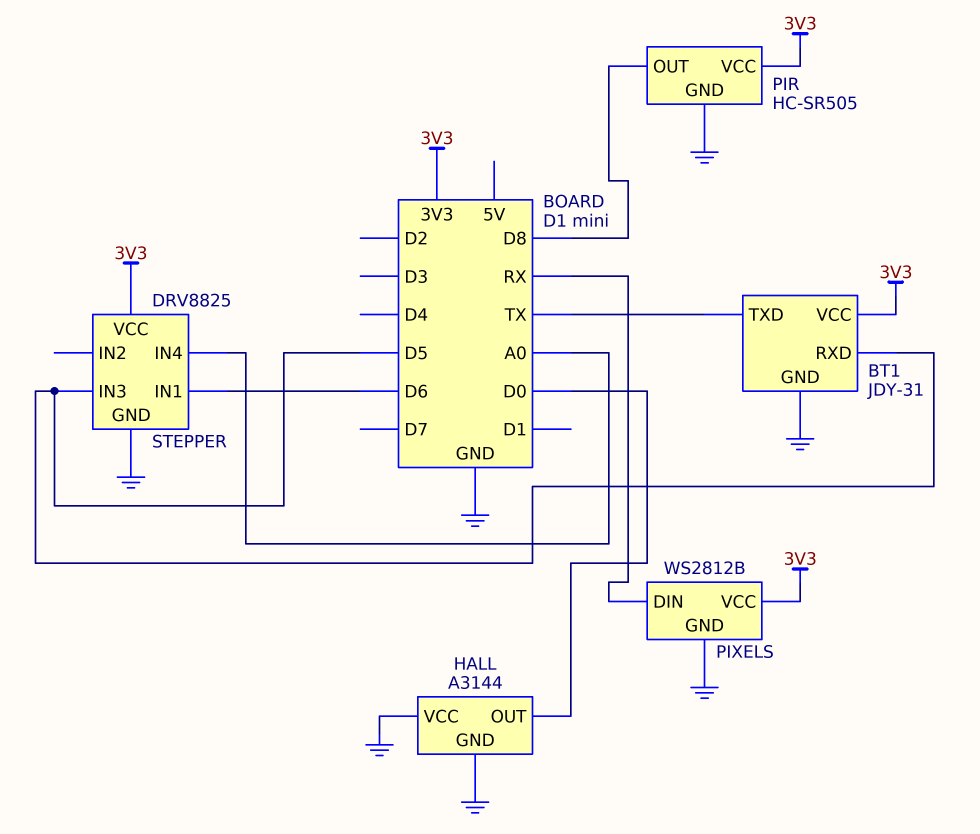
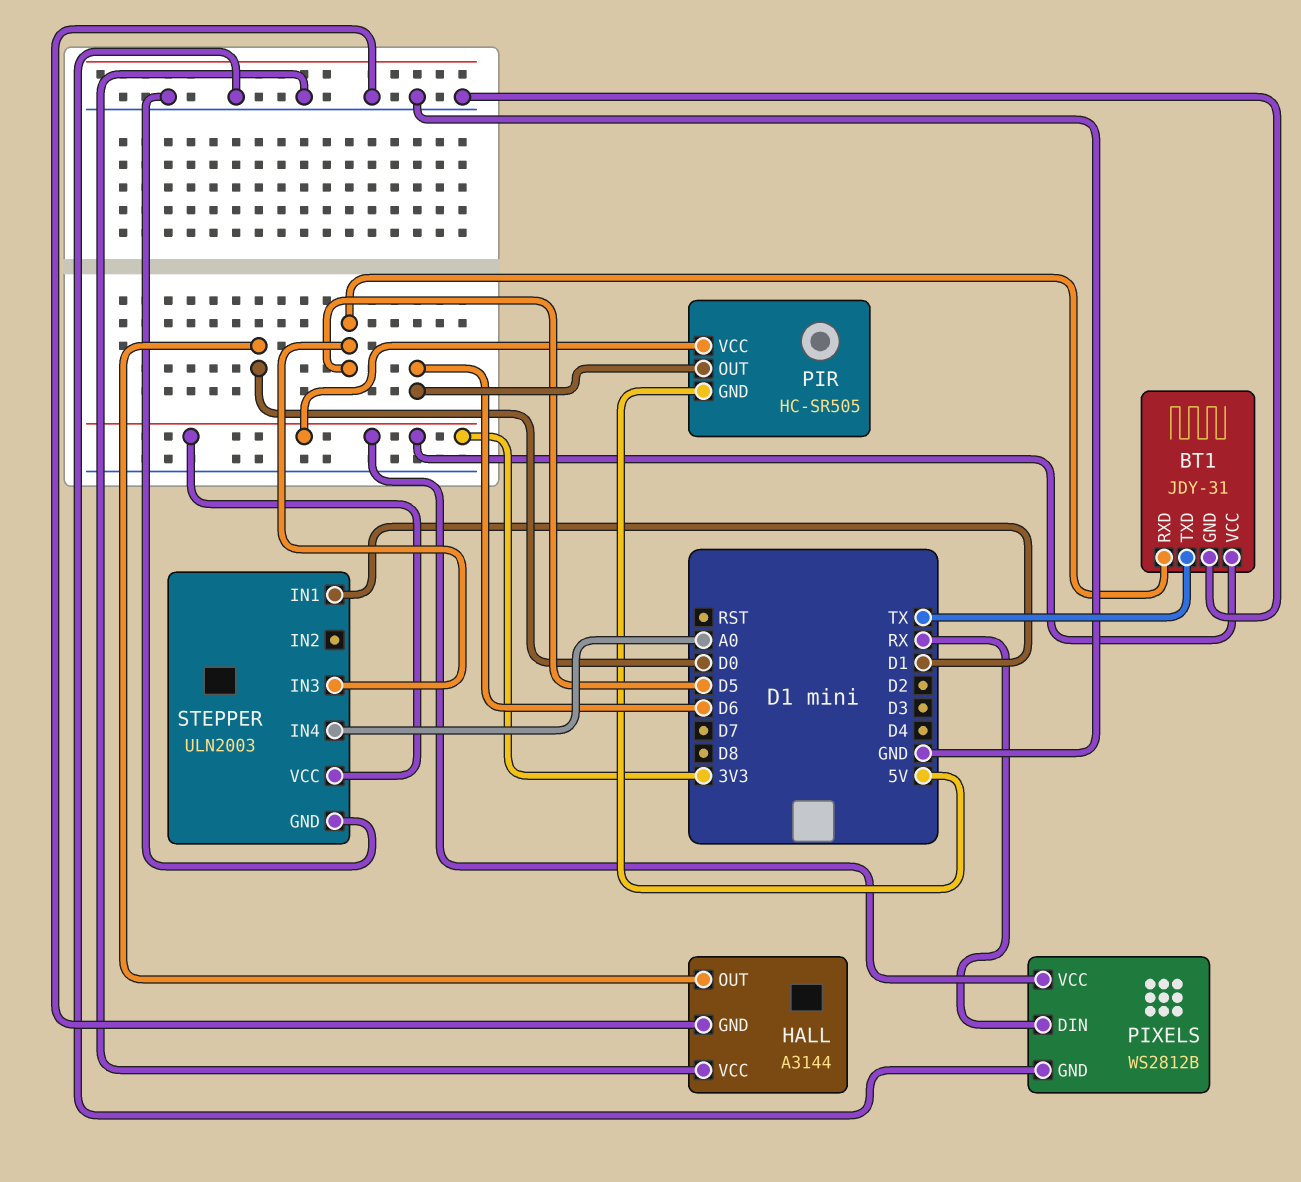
PIR pin GND: GND -> 5V
PIR pin OUT: D8 -> D6
STEPPER: DRV8825 -> ULN2003
STEPPER pin IN1: D6 -> D1

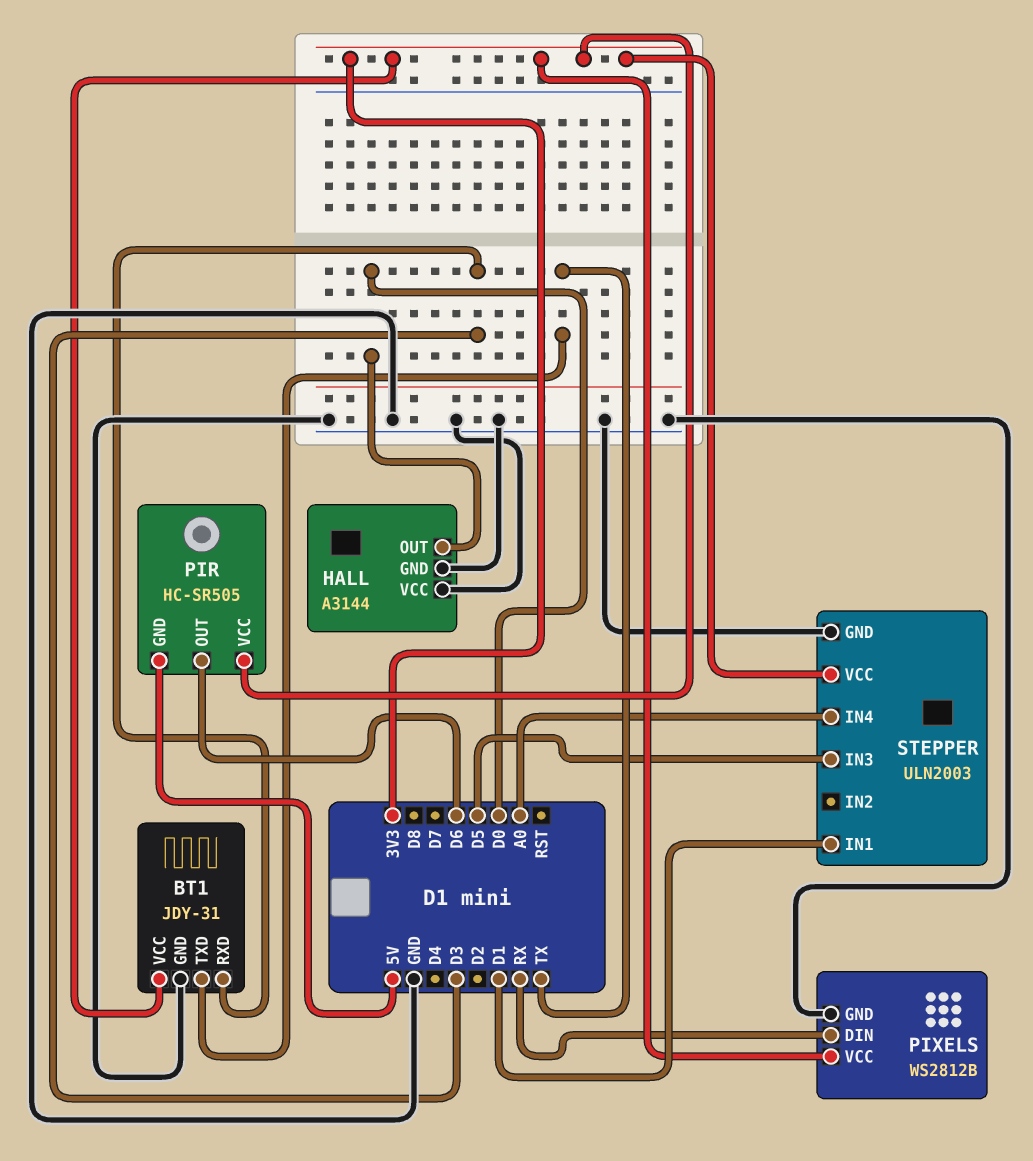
BT1 pin RXD: D5 -> D3

